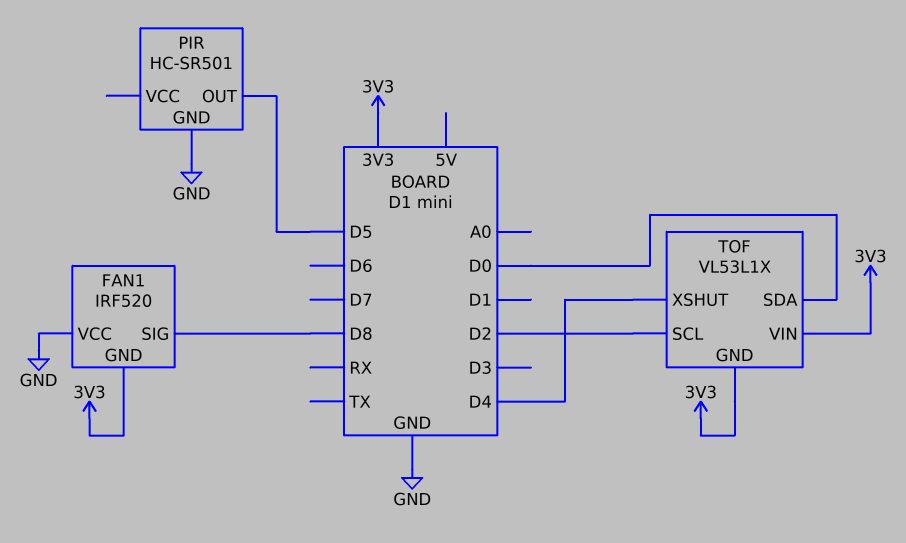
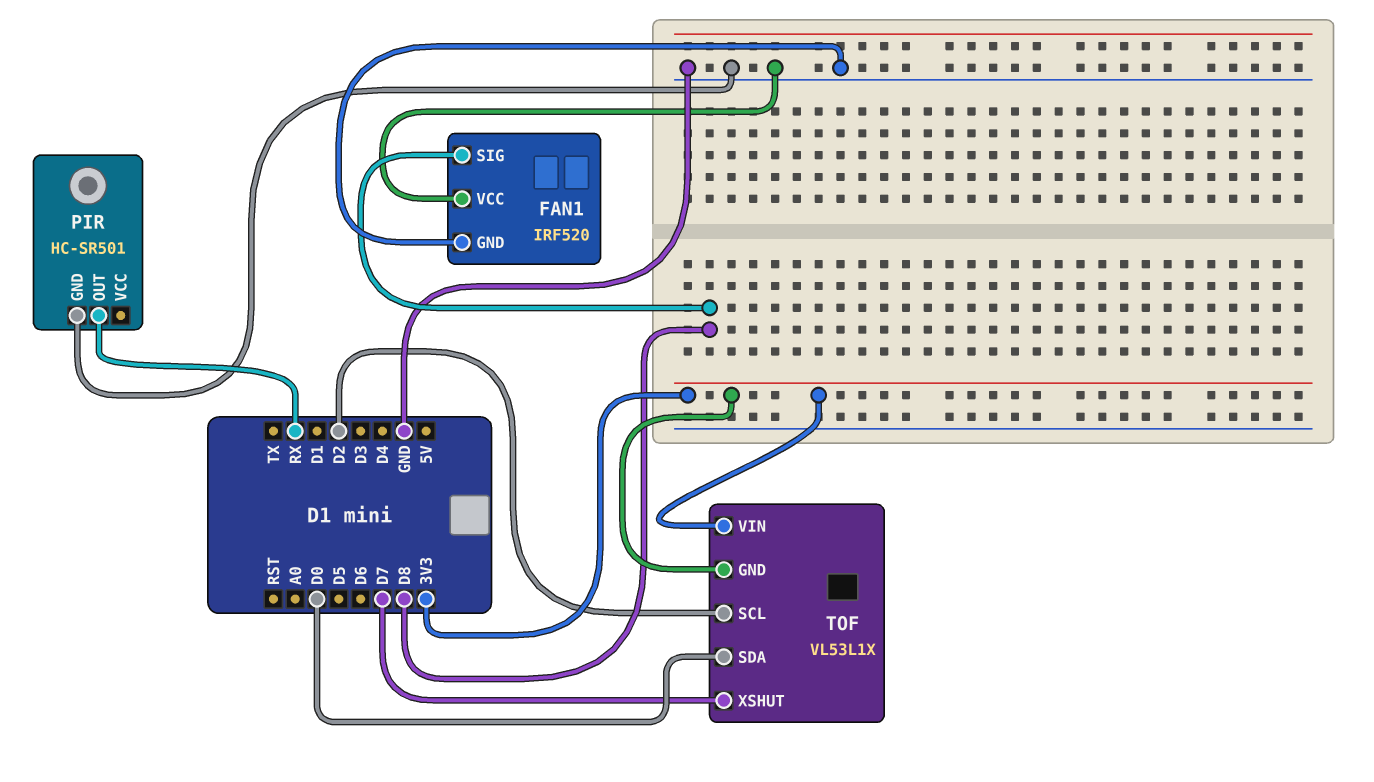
FAN1 pin GND: 3V3 -> GND
PIR pin OUT: D5 -> RX
TOF pin XSHUT: D4 -> D7

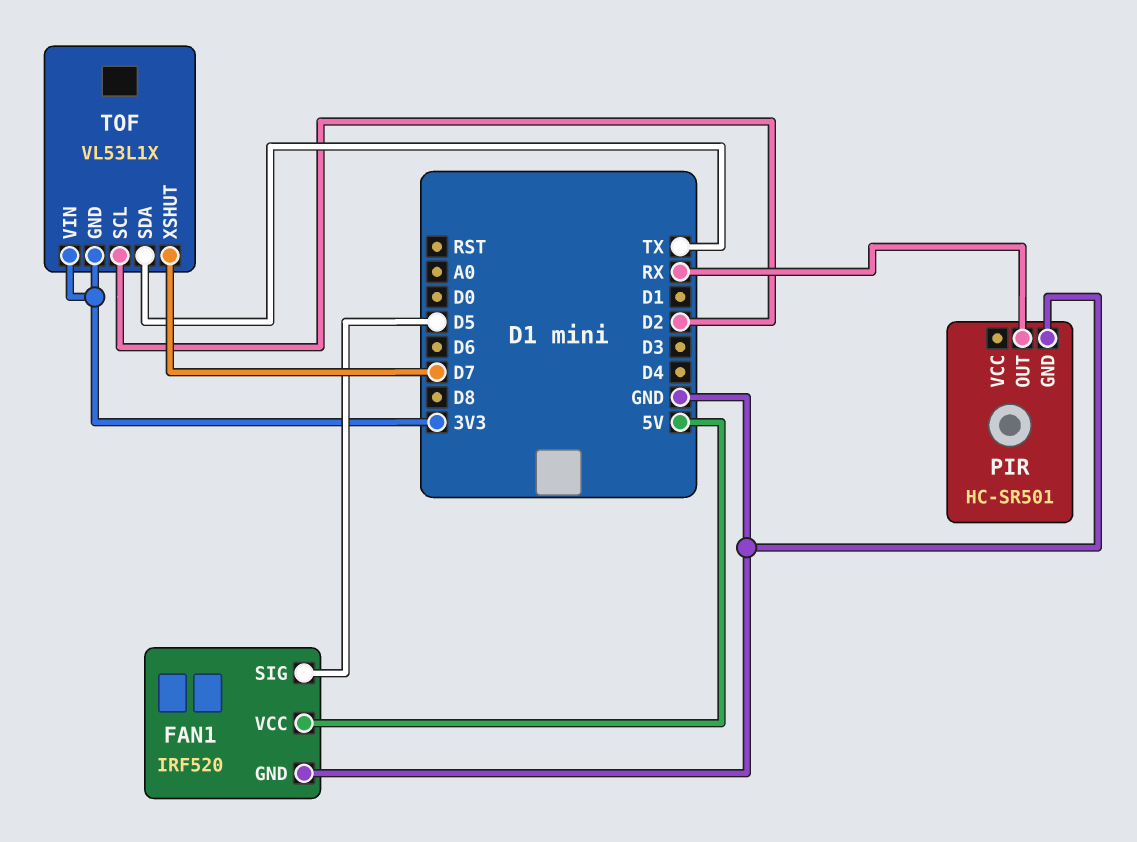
FAN1 pin SIG: D8 -> D5
FAN1 pin VCC: GND -> 5V
TOF pin SDA: D0 -> TX

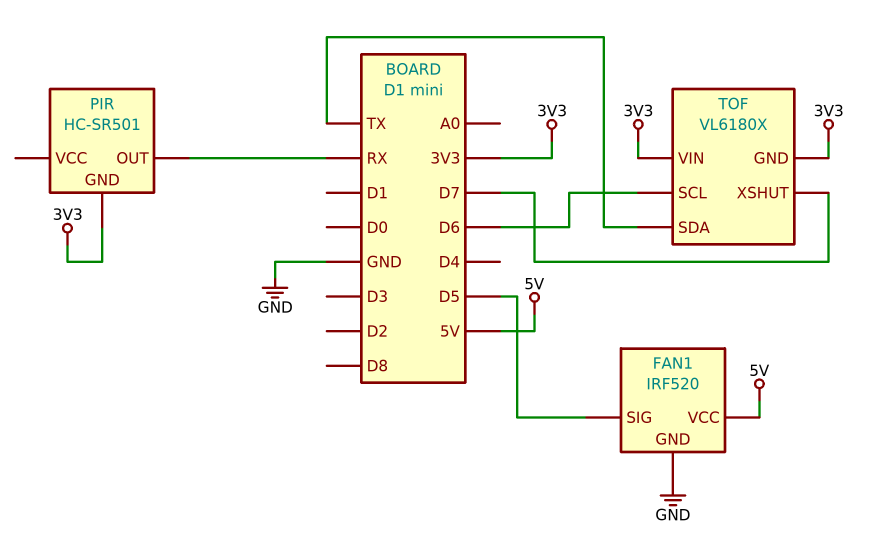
PIR pin GND: GND -> 3V3
TOF: VL53L1X -> VL6180X
TOF pin SCL: D2 -> D6

